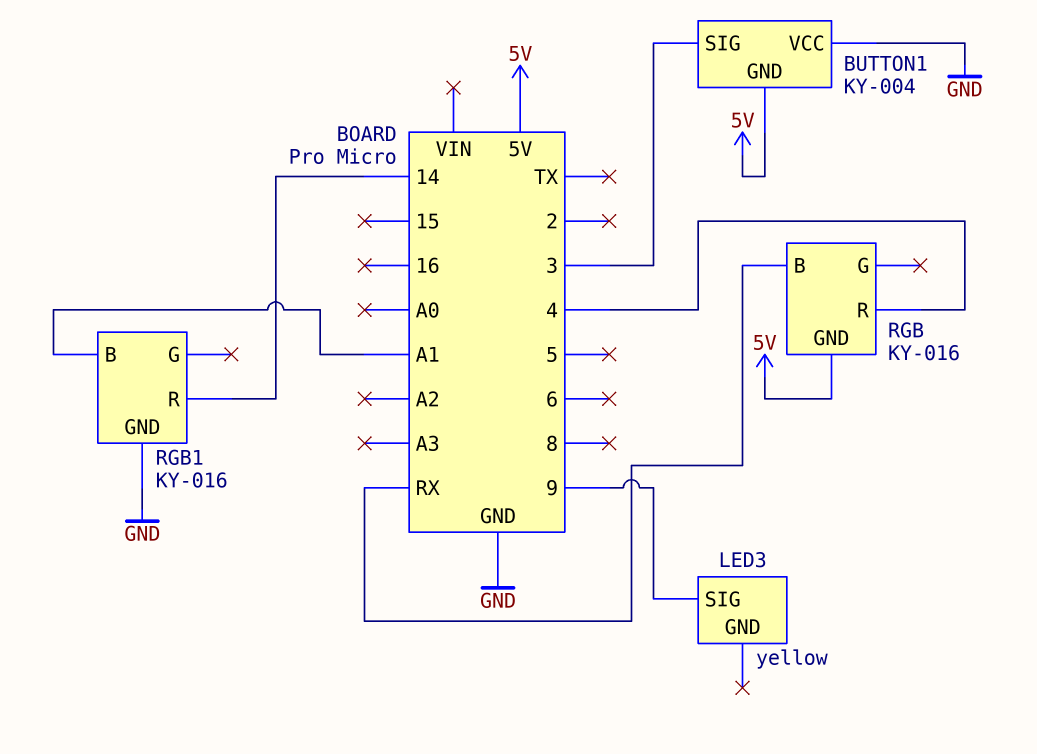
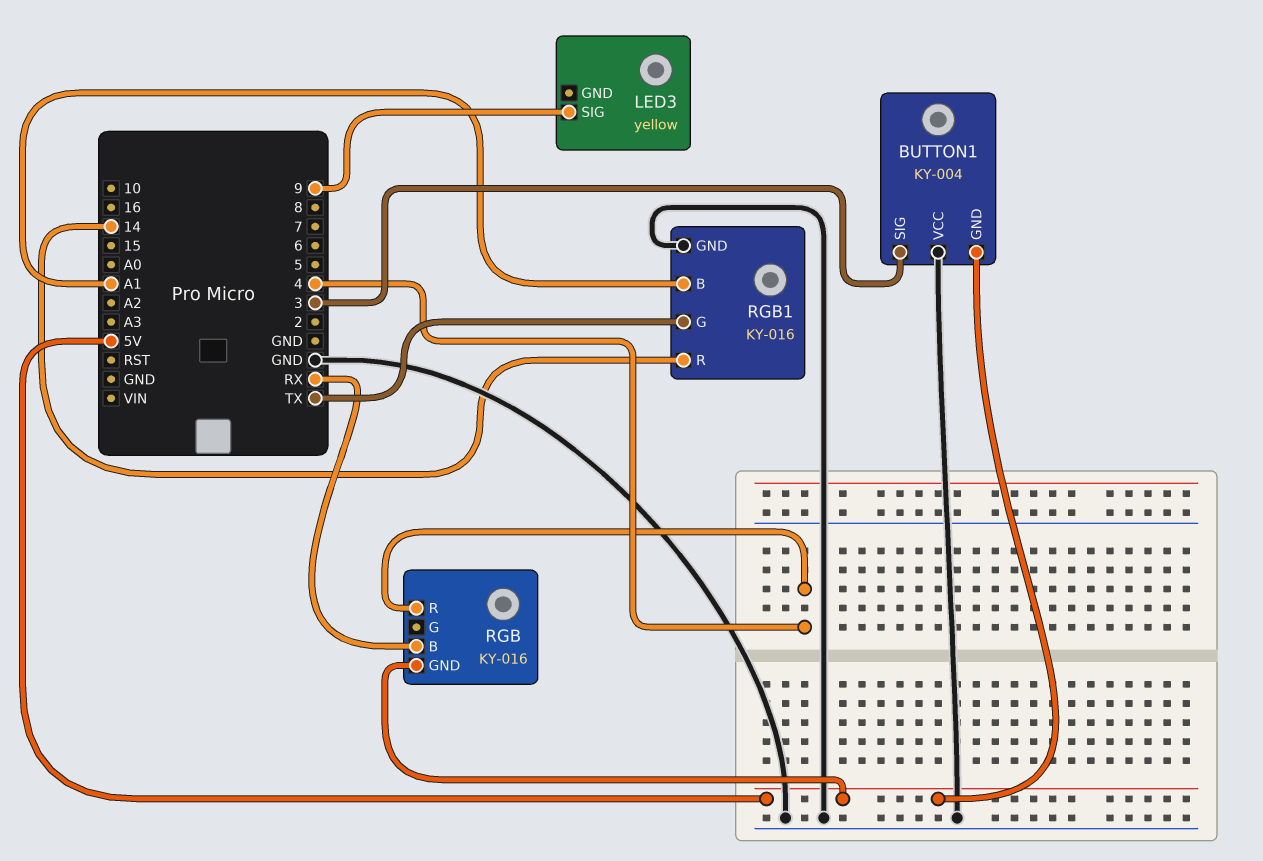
RGB1 pin G: none -> TX

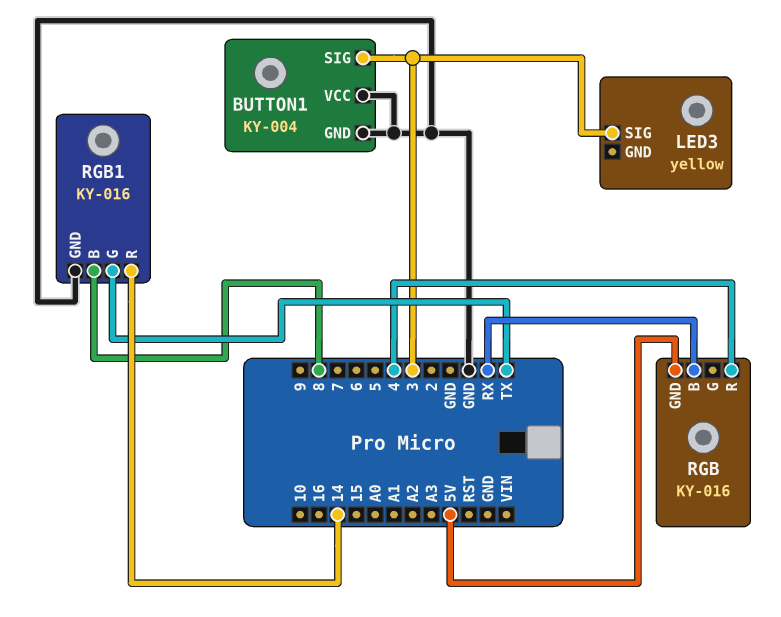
BUTTON1 pin GND: 5V -> GND
LED3 pin SIG: 9 -> 3
RGB1 pin B: A1 -> 8

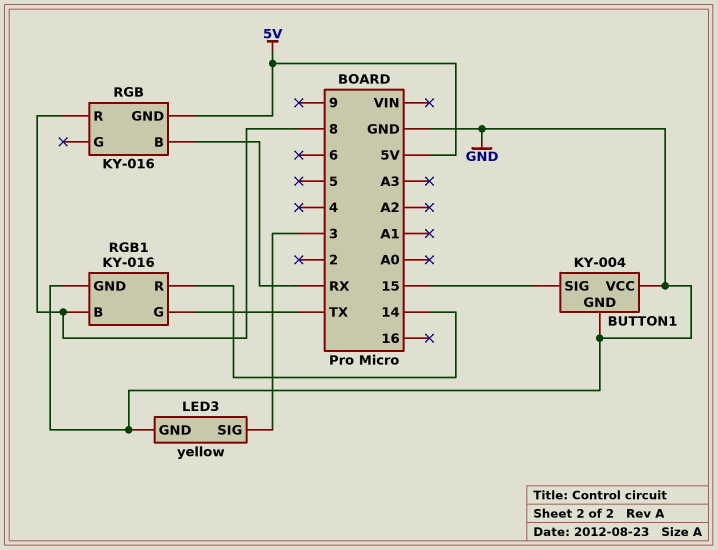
BUTTON1 pin SIG: 3 -> 15
LED3 pin GND: none -> GND
RGB pin R: 4 -> 8

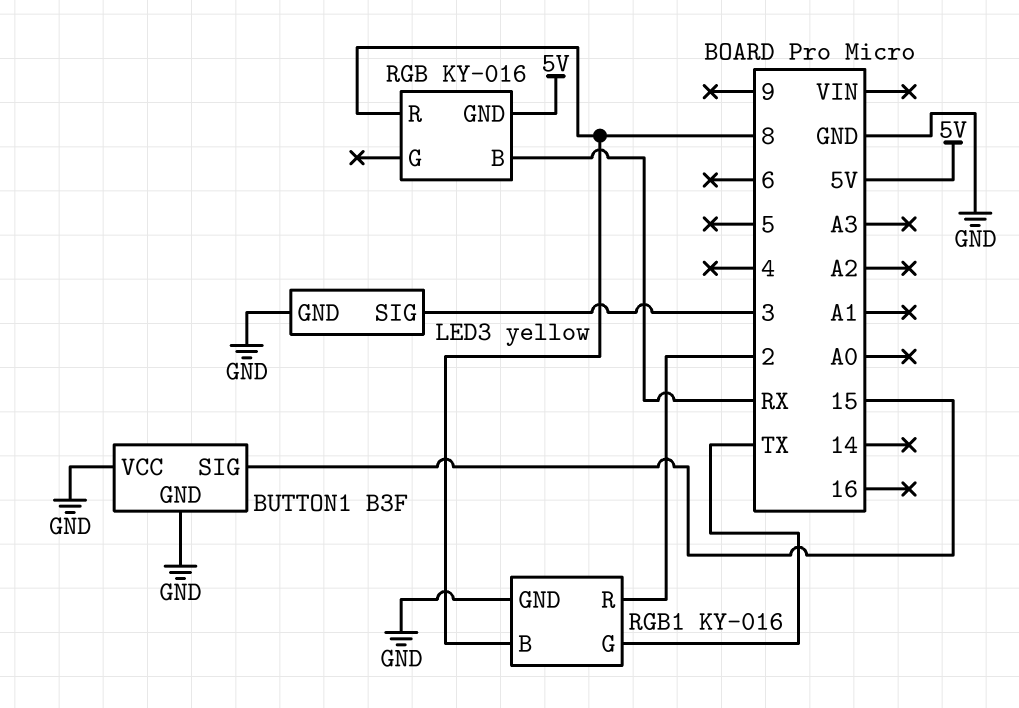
BUTTON1: KY-004 -> B3F
RGB1 pin R: 14 -> 2

